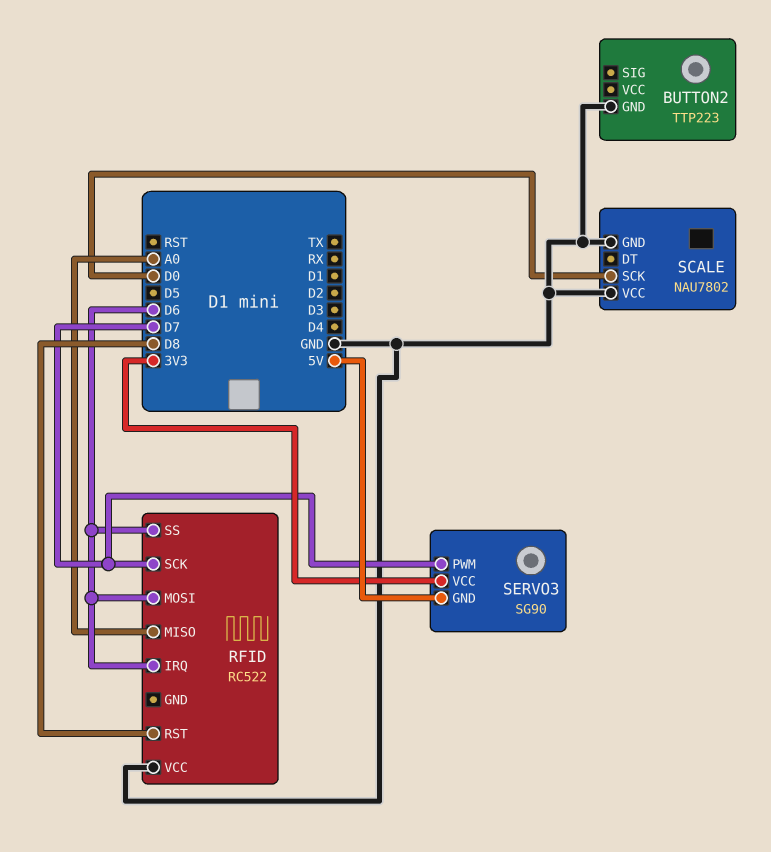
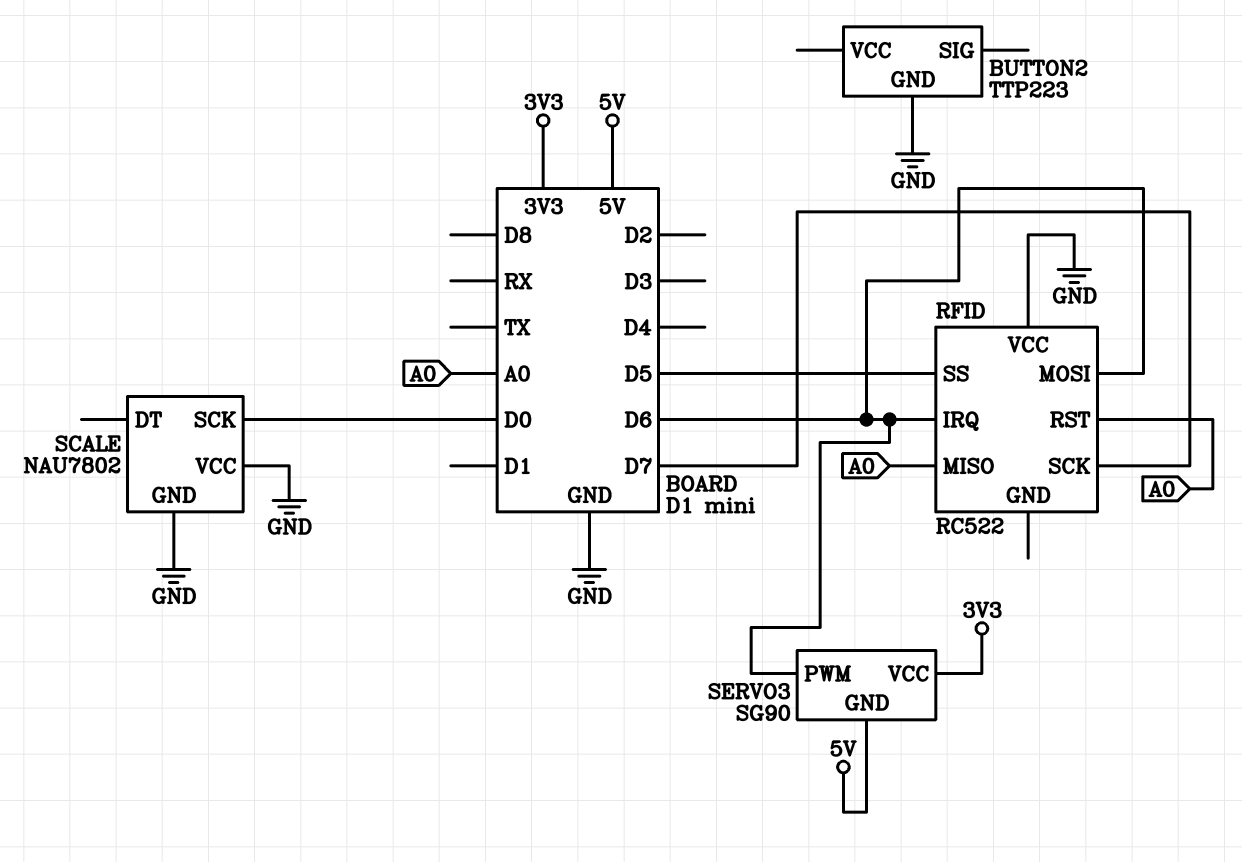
RFID pin RST: D8 -> A0
RFID pin SS: D6 -> D5
SERVO3 pin PWM: D7 -> D6

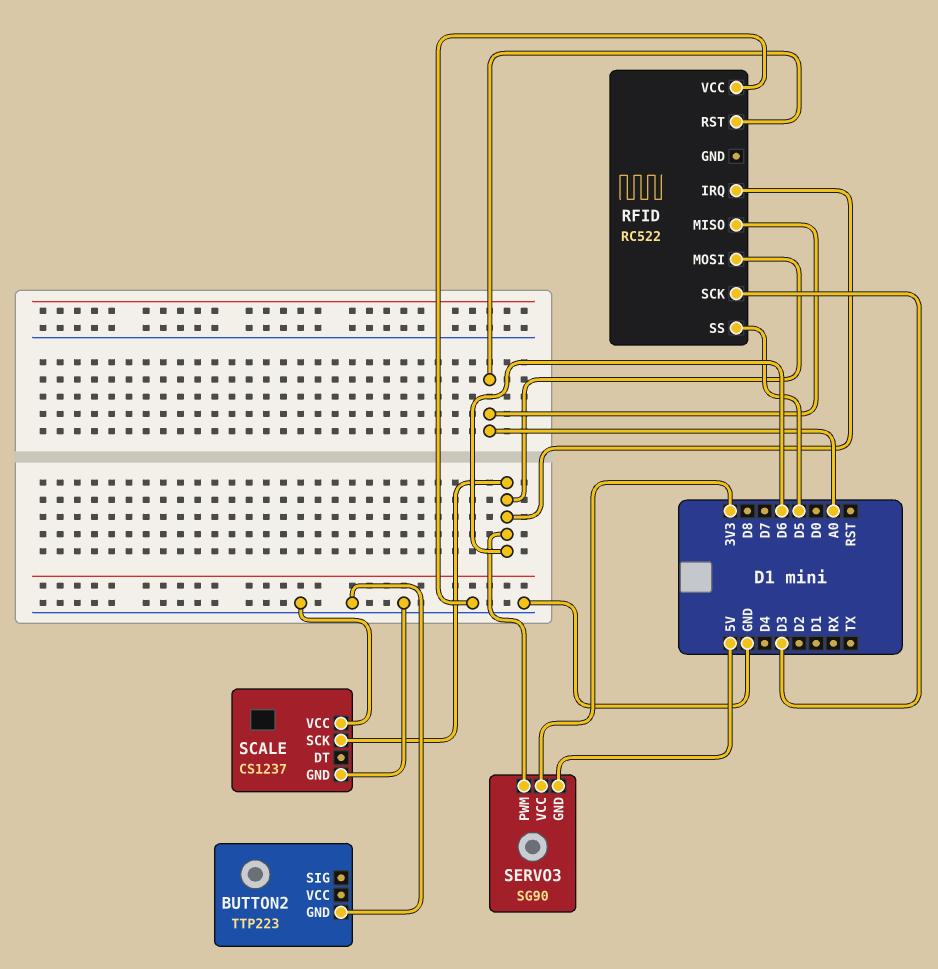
RFID pin SCK: D7 -> D3
SCALE: NAU7802 -> CS1237
SCALE pin SCK: D0 -> D6

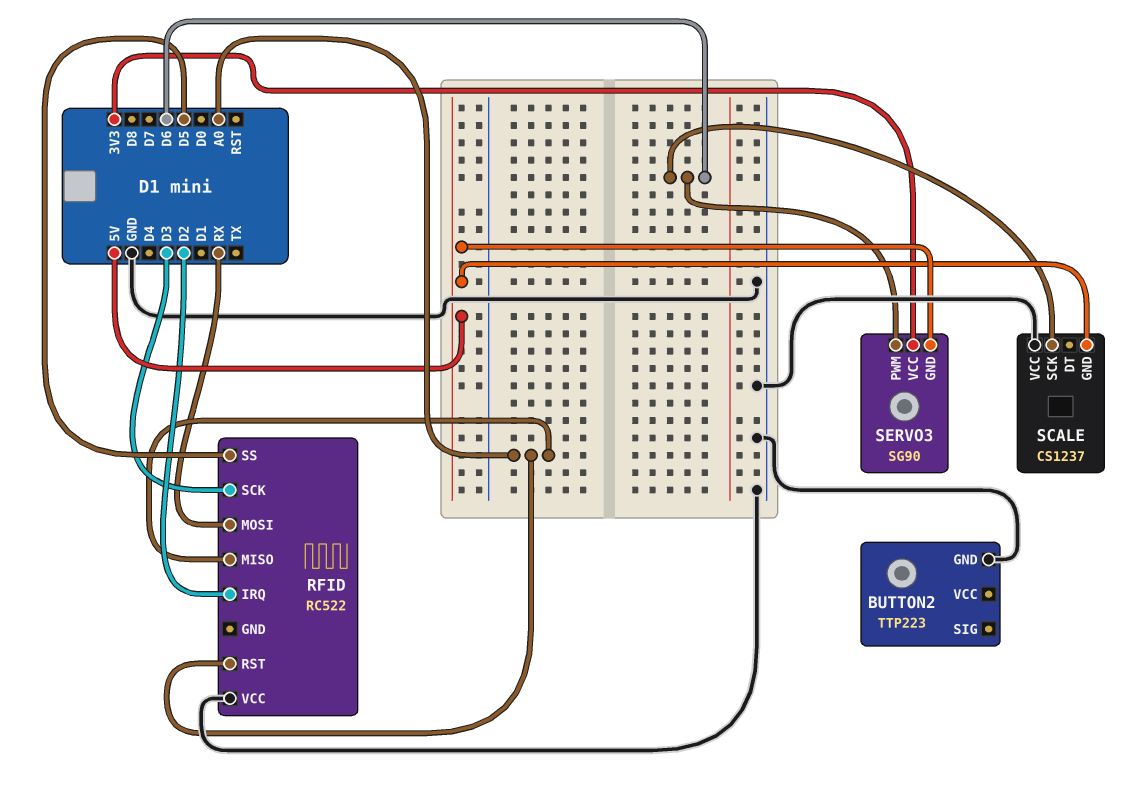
RFID pin IRQ: D6 -> D2
RFID pin MOSI: D6 -> RX
SCALE pin GND: GND -> 5V

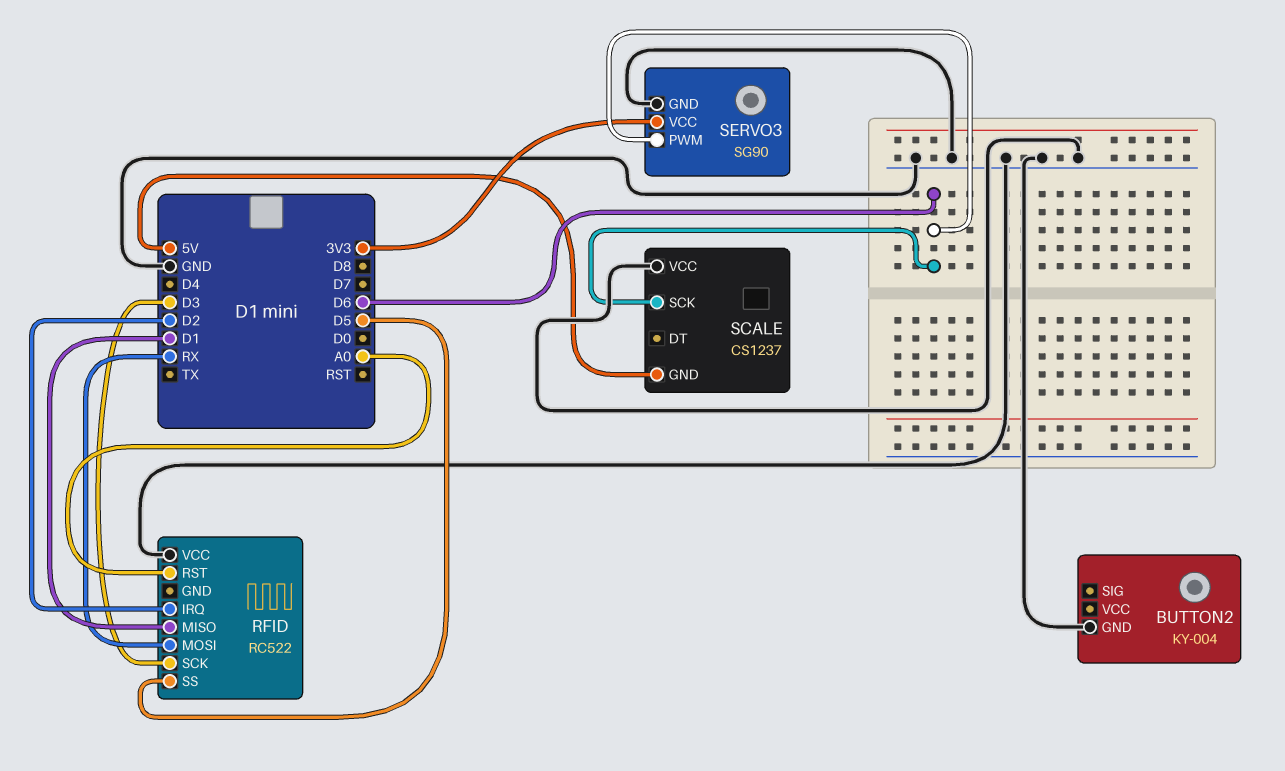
BUTTON2: TTP223 -> KY-004
RFID pin MISO: A0 -> D1
SERVO3 pin GND: 5V -> GND

